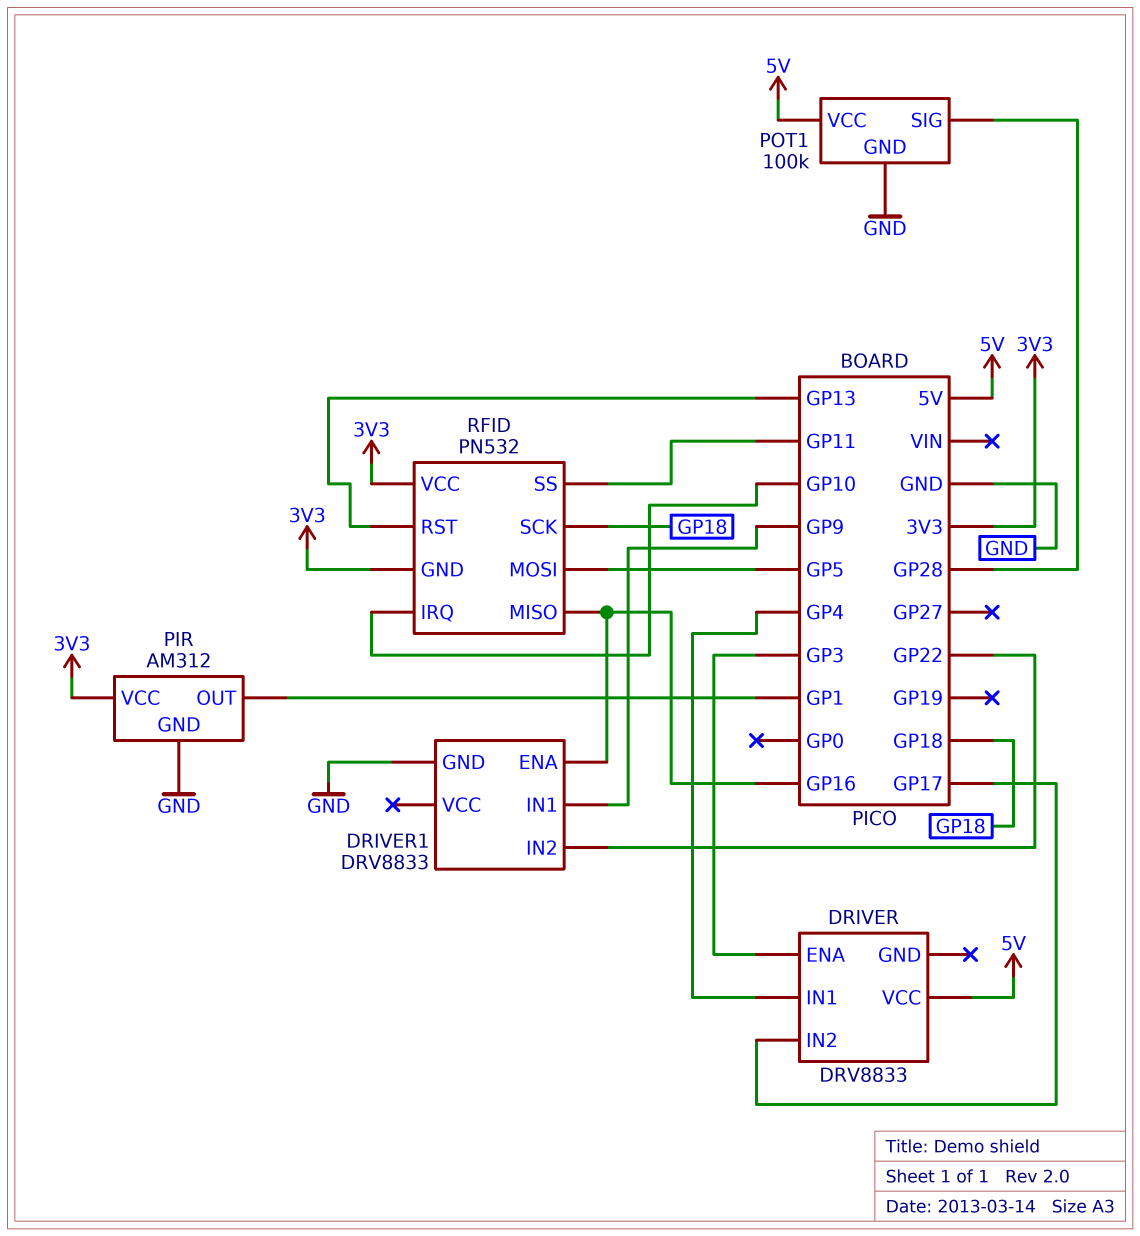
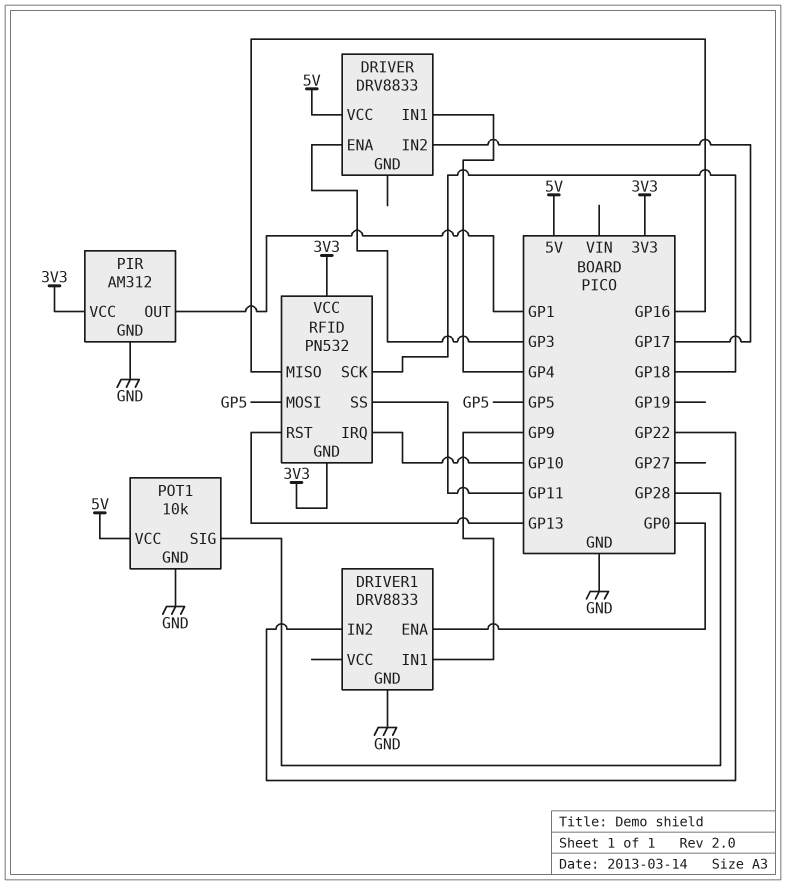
DRIVER1 pin ENA: GP16 -> GP0
POT1: 100k -> 10k

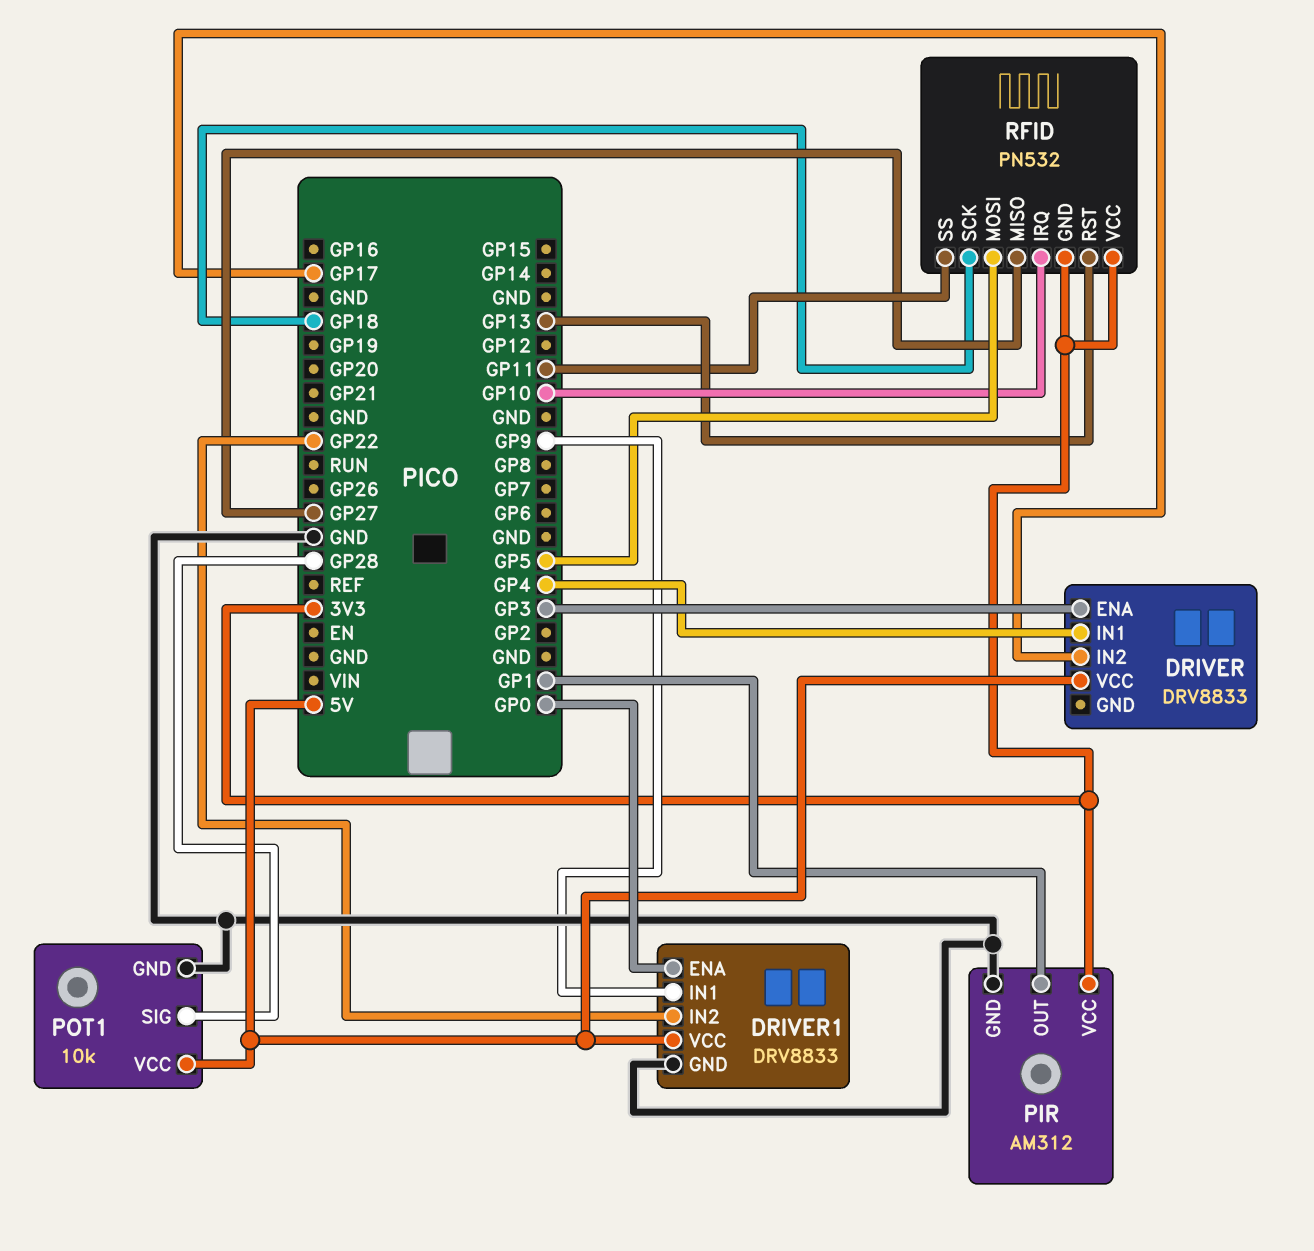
DRIVER1 pin VCC: none -> 5V
RFID pin MISO: GP16 -> GP27

